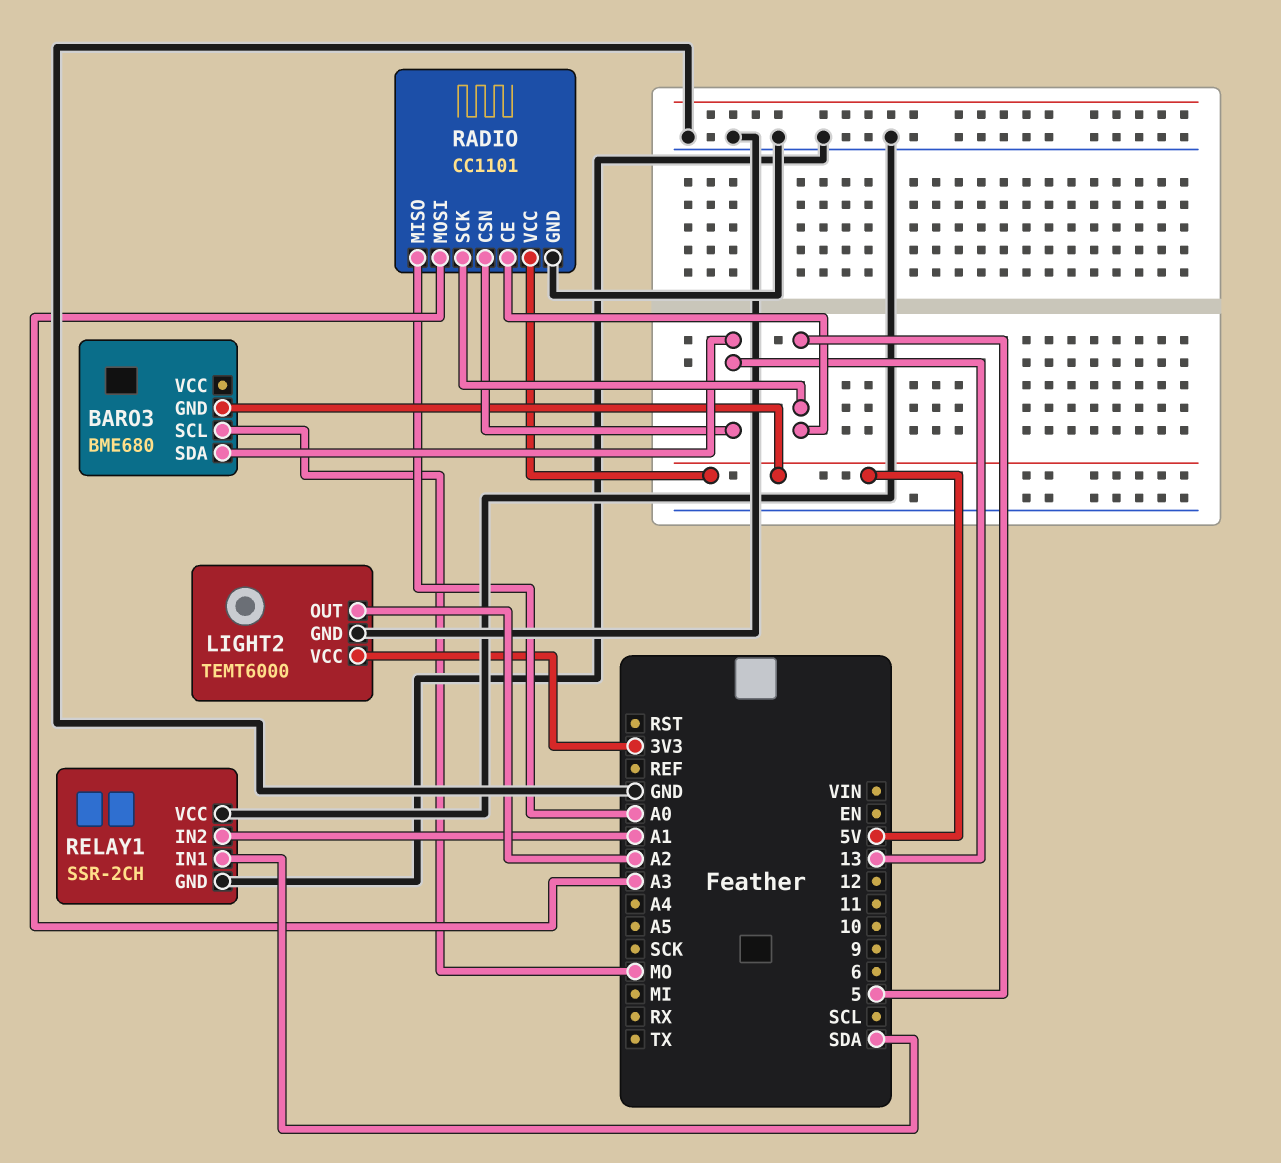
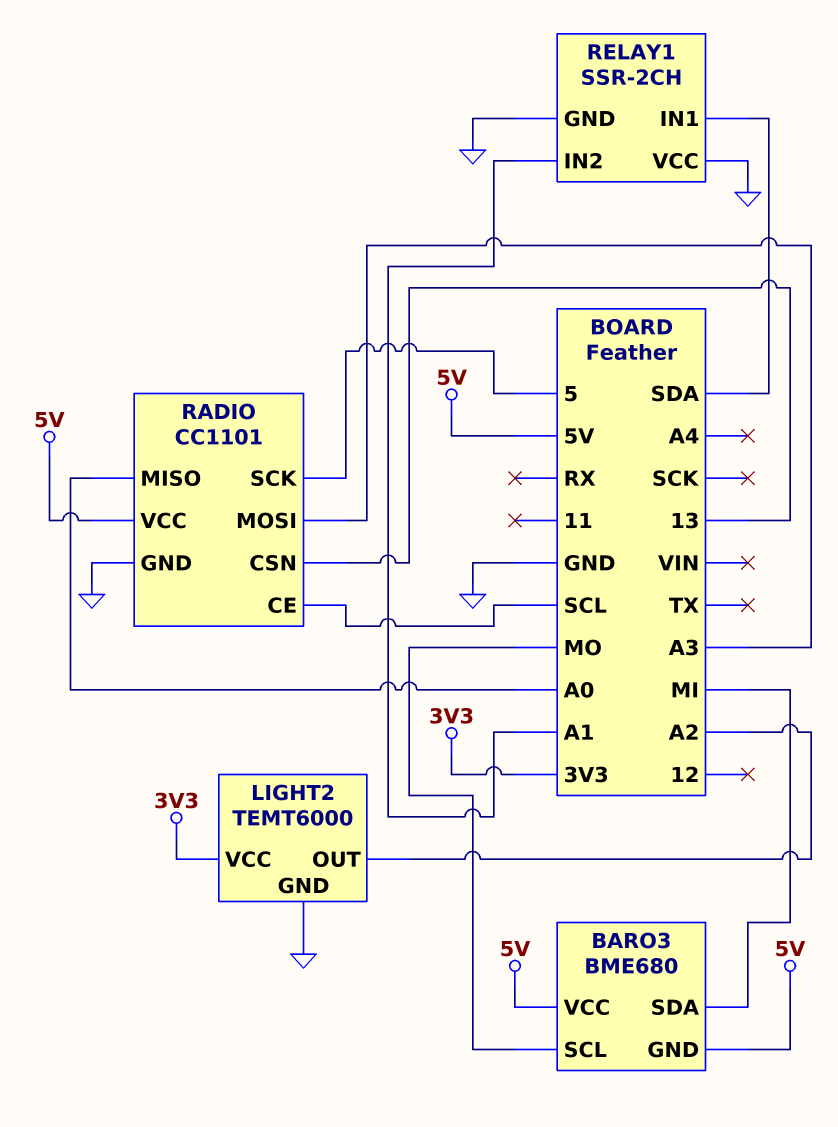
BARO3 pin SDA: 13 -> MI
BARO3 pin VCC: none -> 5V
RADIO pin CE: 5 -> SCL

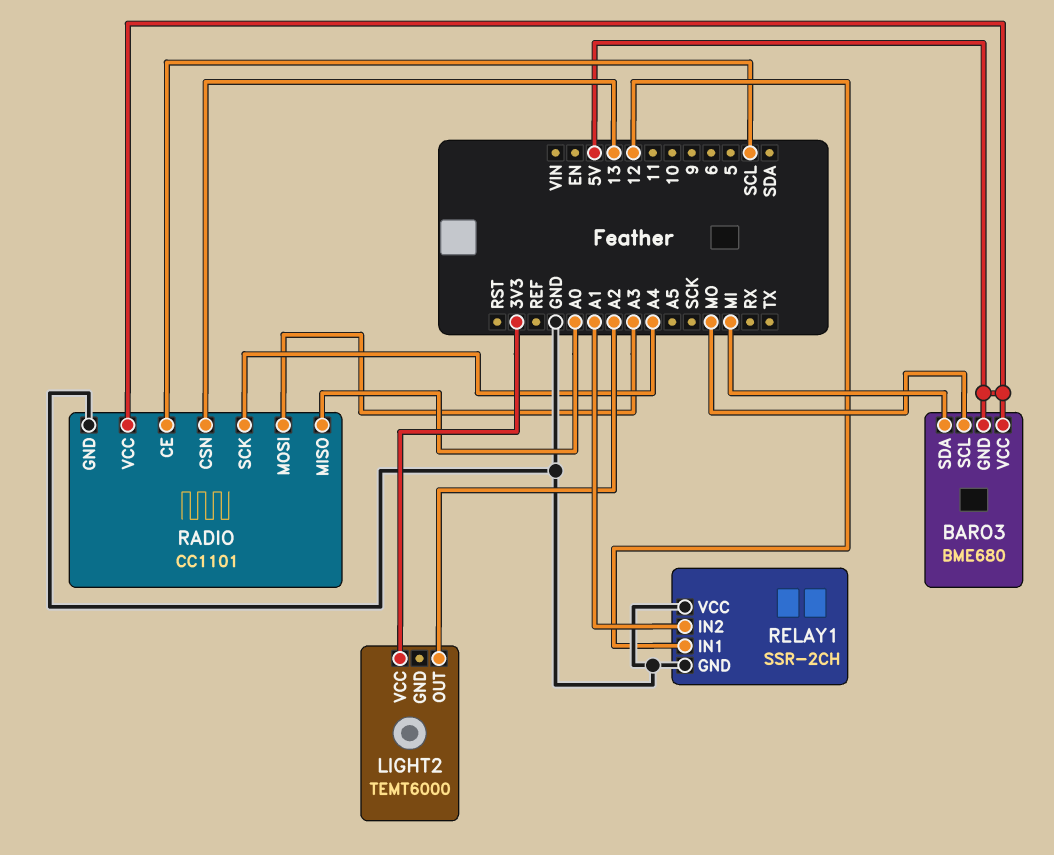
LIGHT2 pin GND: GND -> none
RADIO pin SCK: 5 -> A4
RELAY1 pin IN1: SDA -> 12

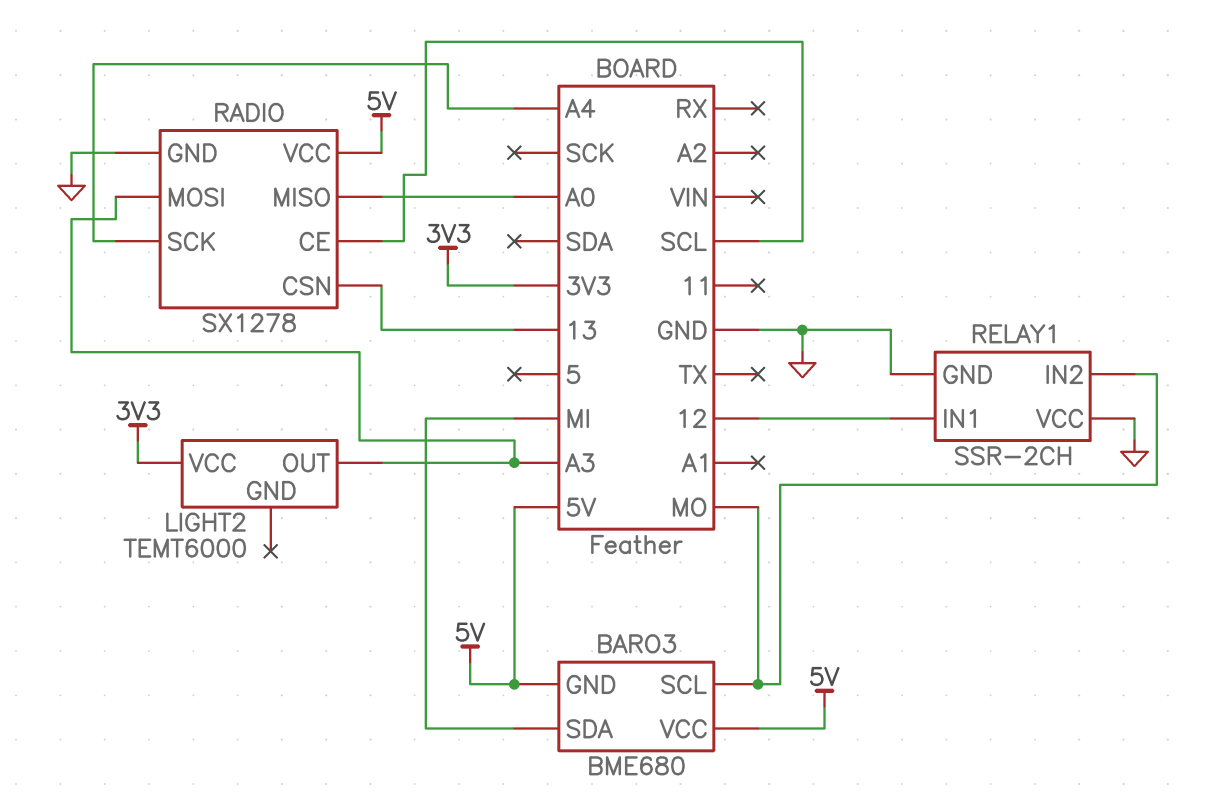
LIGHT2 pin OUT: A2 -> A3
RADIO: CC1101 -> SX1278
RELAY1 pin IN2: A1 -> MO

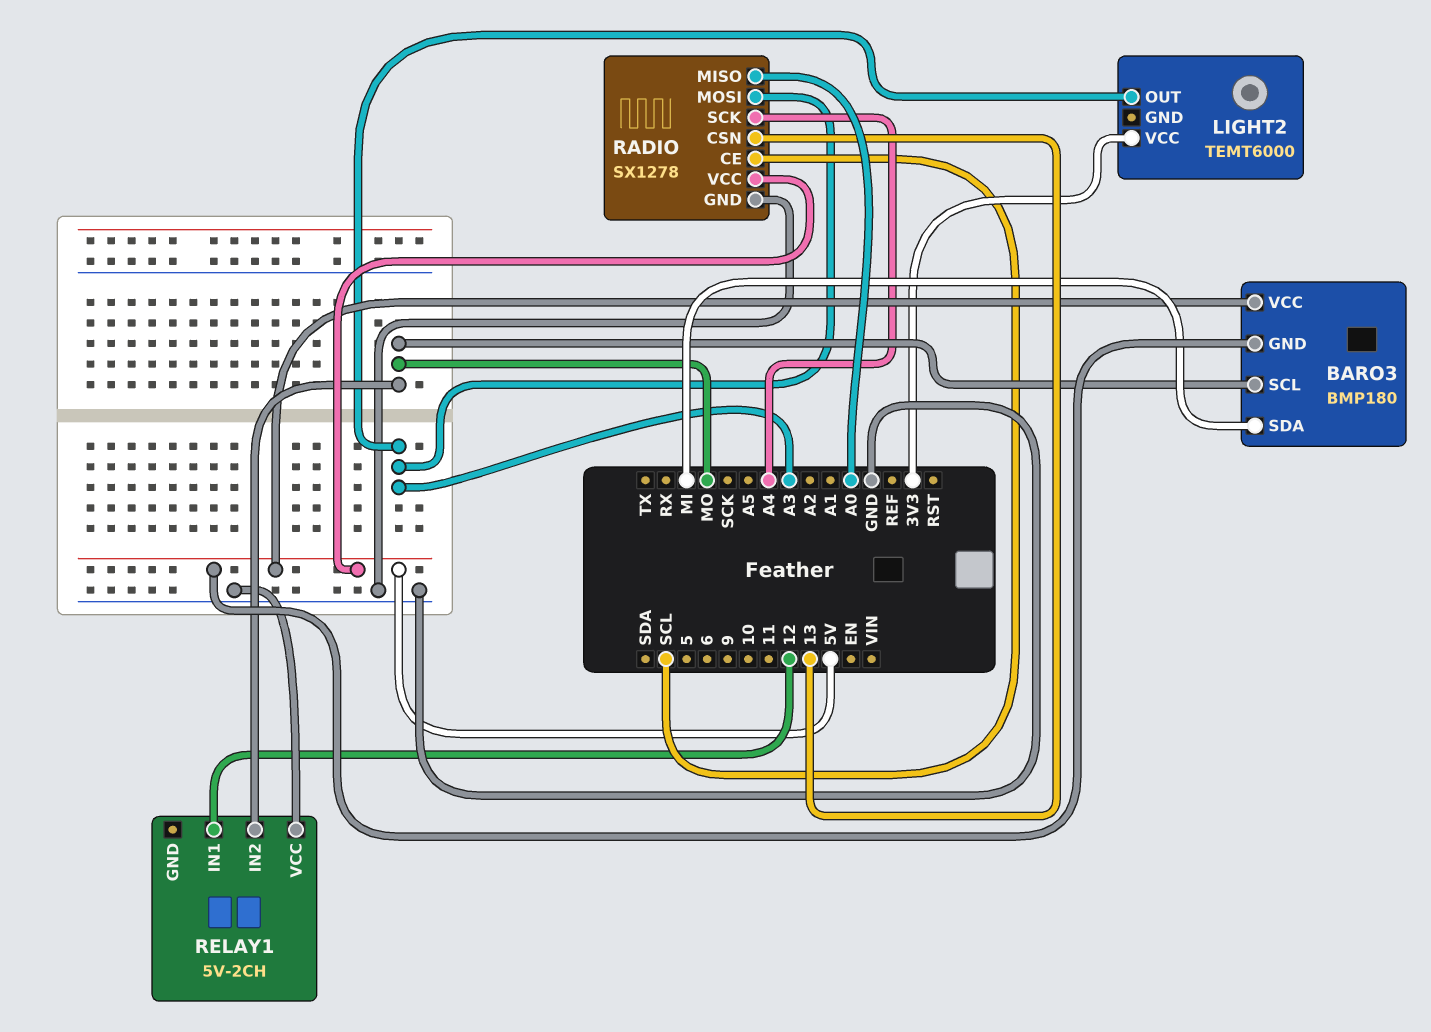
BARO3: BME680 -> BMP180
RELAY1: SSR-2CH -> 5V-2CH
RELAY1 pin GND: GND -> none

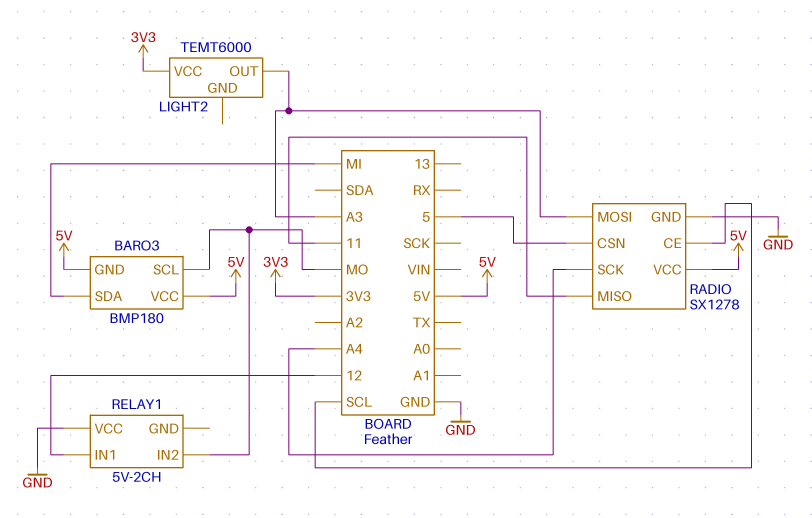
RADIO pin CSN: 13 -> 5
RADIO pin MISO: A0 -> 11

